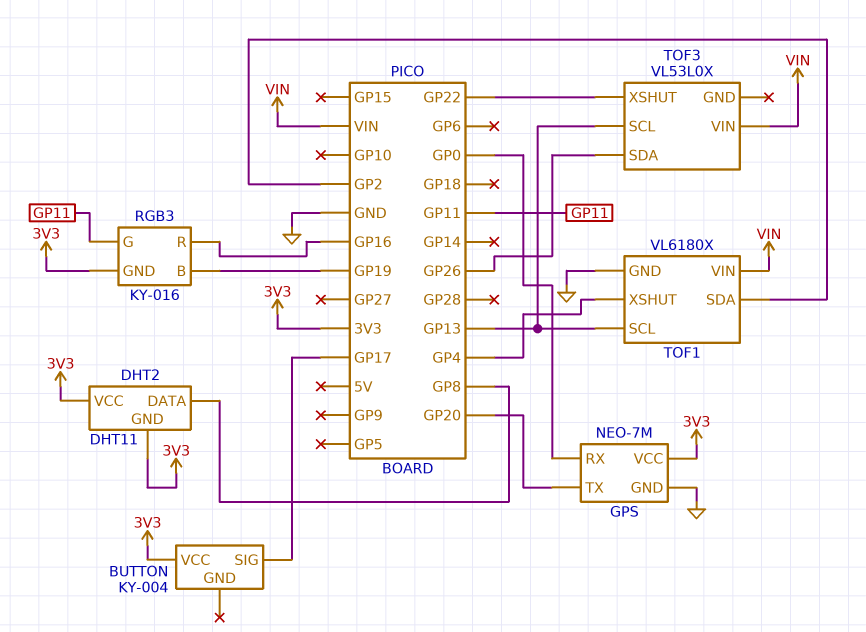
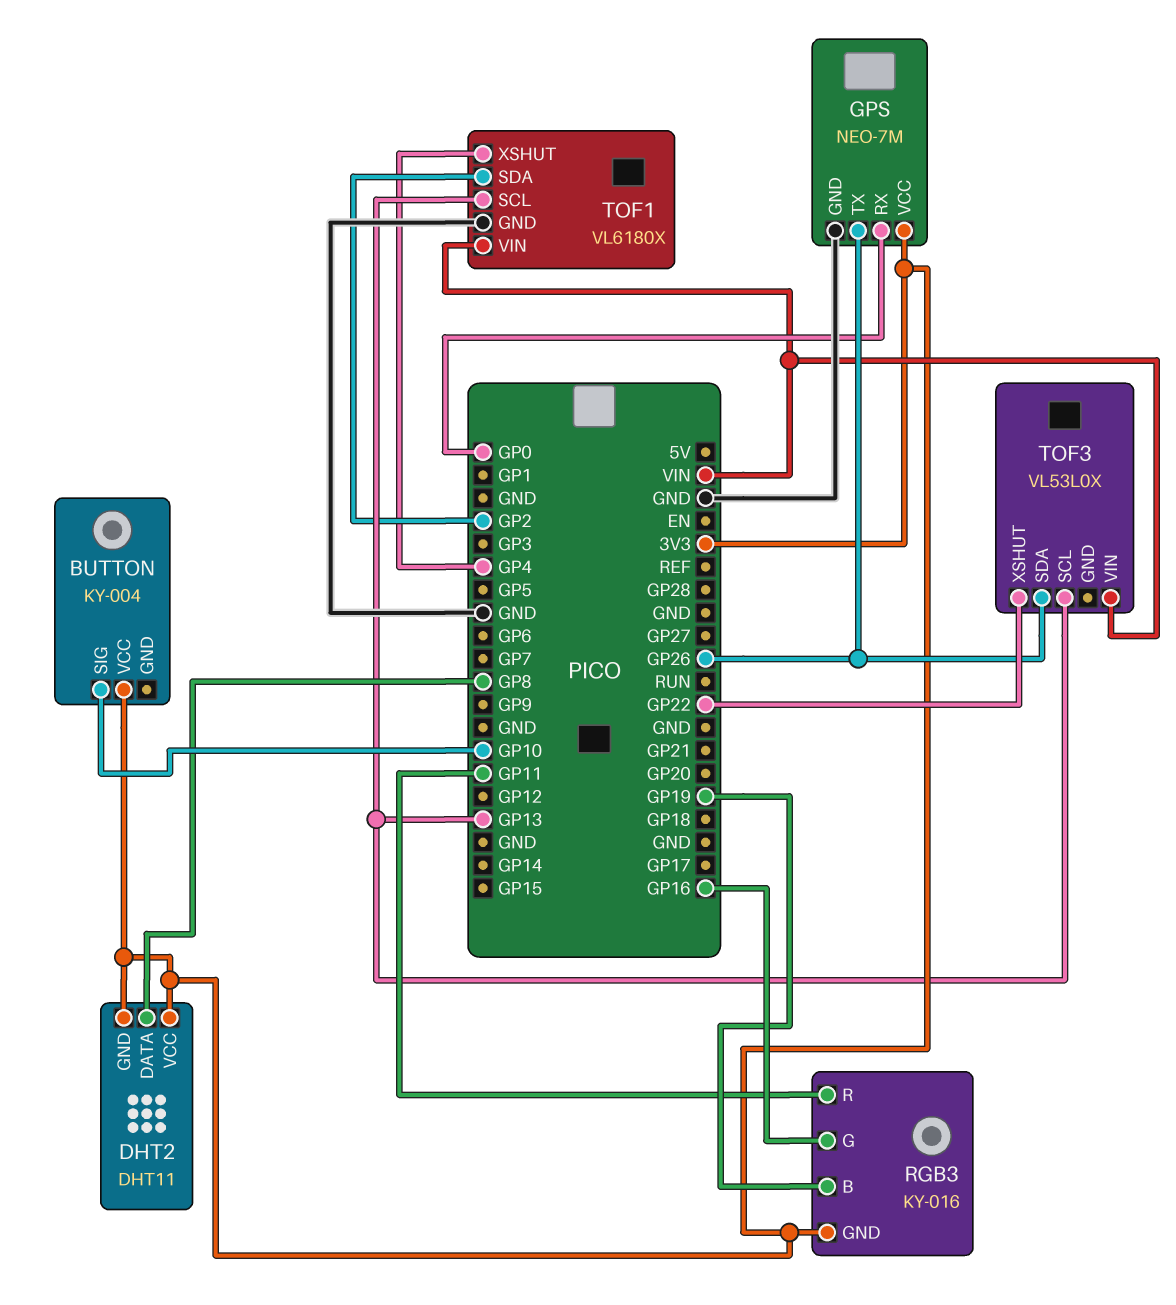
BUTTON pin SIG: GP17 -> GP10
GPS pin TX: GP20 -> GP26
RGB3 pin G: GP11 -> GP16
RGB3 pin R: GP16 -> GP11

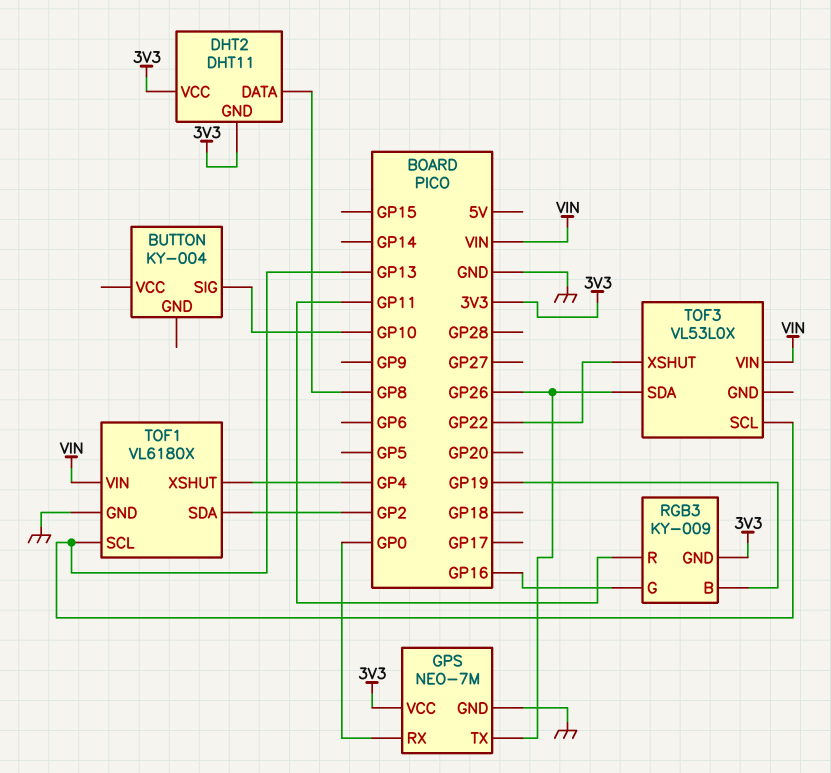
BUTTON pin VCC: 3V3 -> none
RGB3: KY-016 -> KY-009

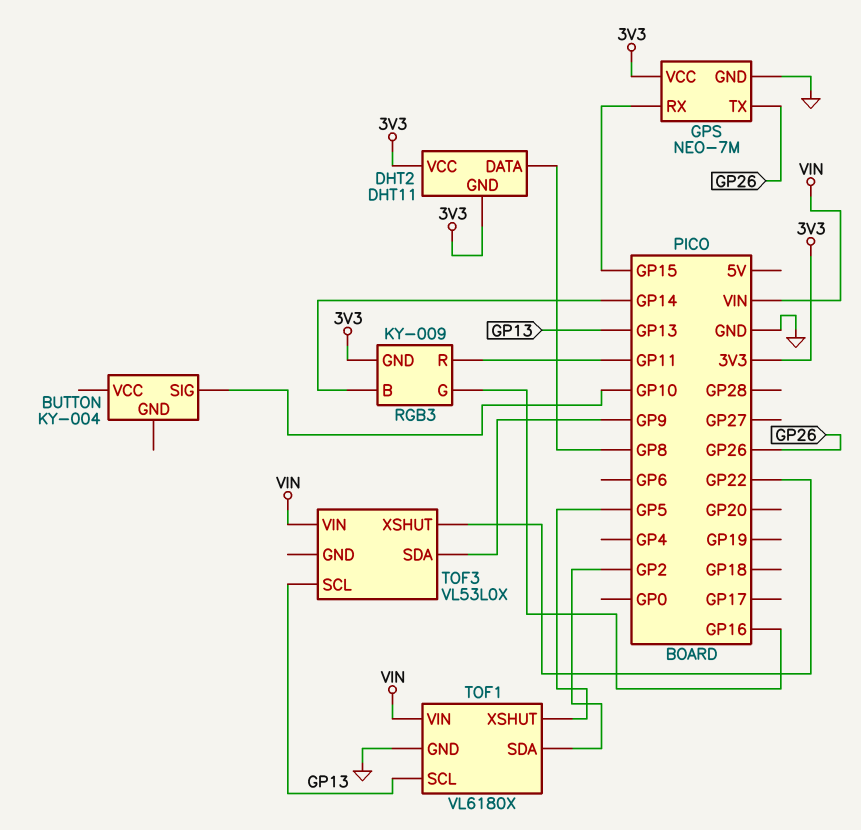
GPS pin RX: GP0 -> GP15
RGB3 pin B: GP19 -> GP14
TOF1 pin XSHUT: GP4 -> GP5
TOF3 pin SDA: GP26 -> GP9

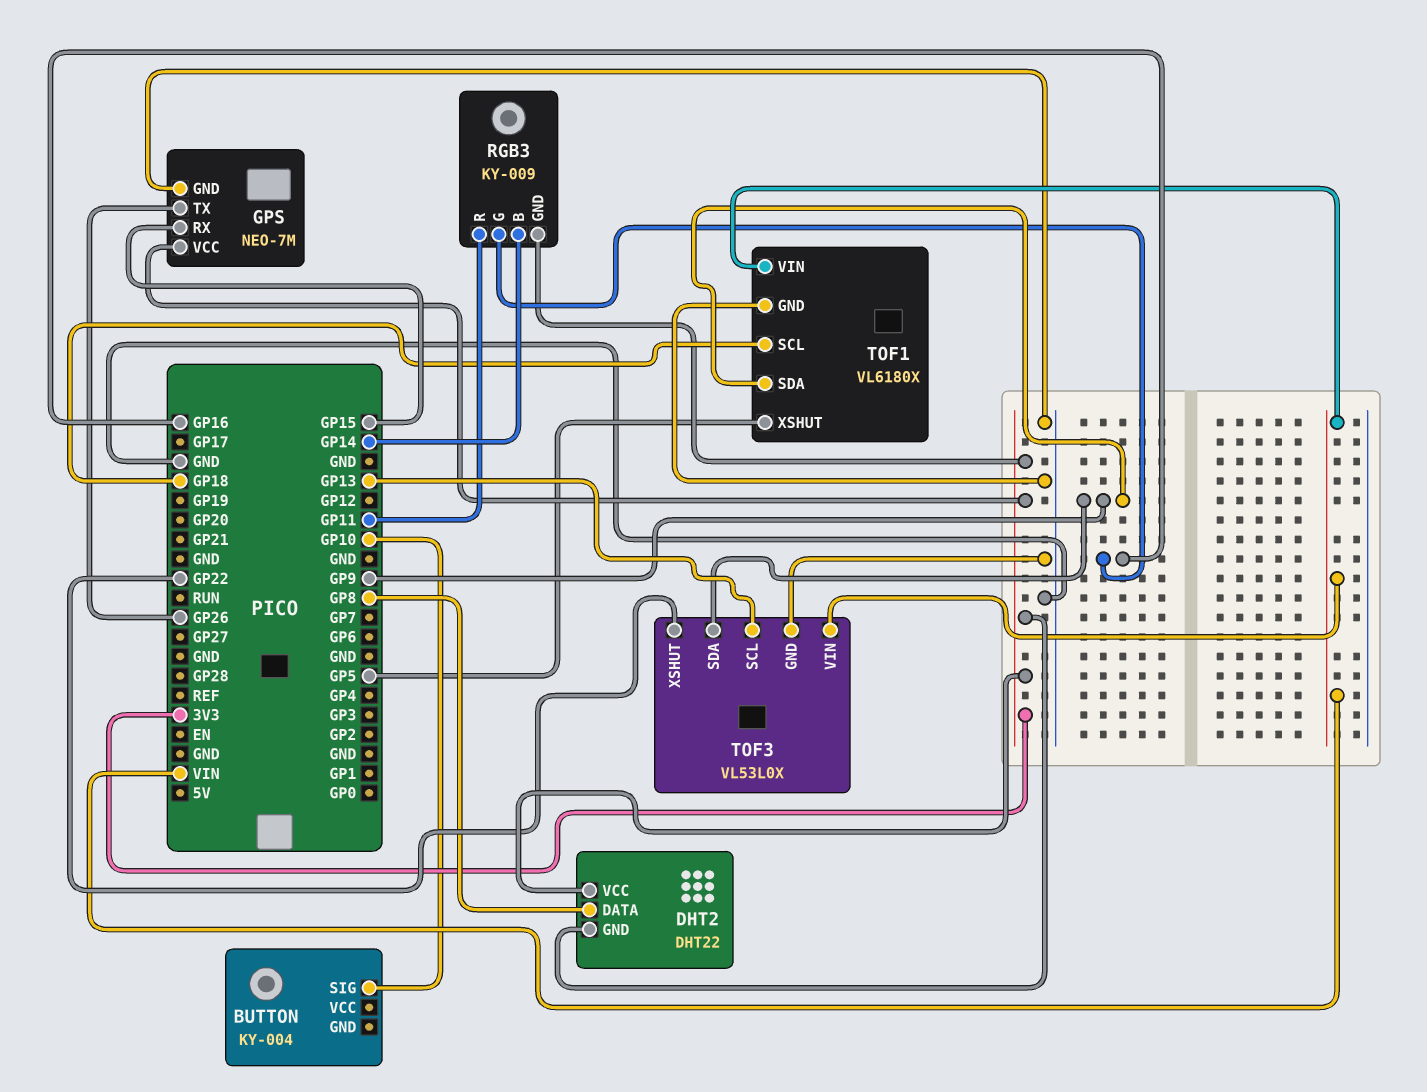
DHT2: DHT11 -> DHT22
TOF1 pin SCL: GP13 -> GP18
TOF1 pin SDA: GP2 -> GP9
TOF3 pin GND: none -> GND

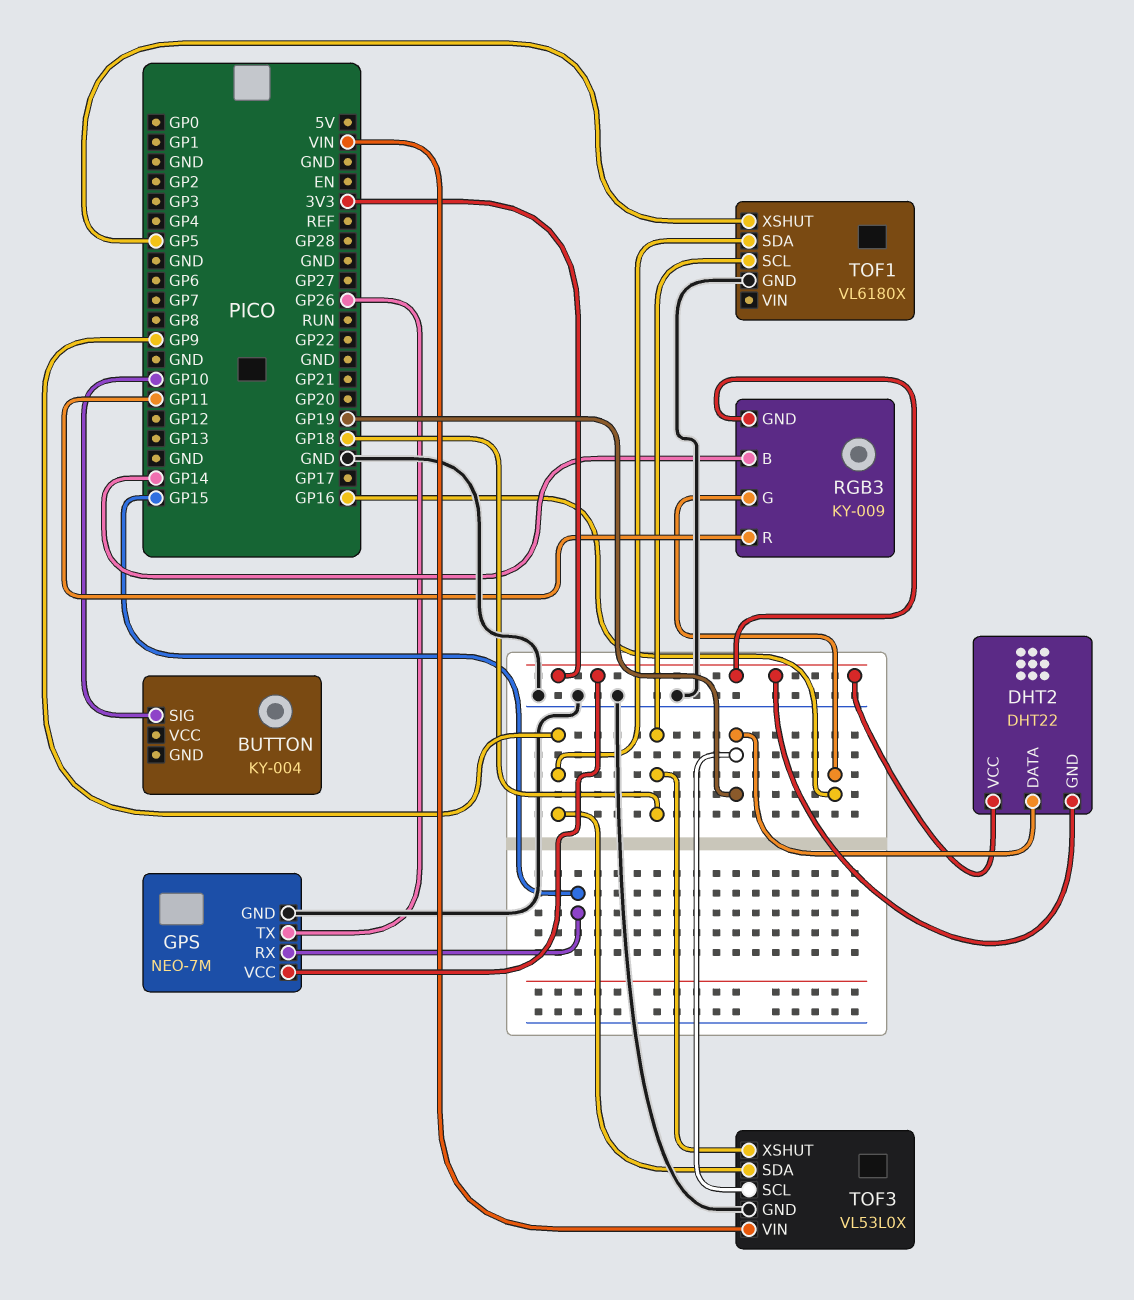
DHT2 pin DATA: GP8 -> GP19
TOF1 pin VIN: VIN -> none
TOF3 pin SCL: GP13 -> GP19
TOF3 pin XSHUT: GP22 -> GP18

